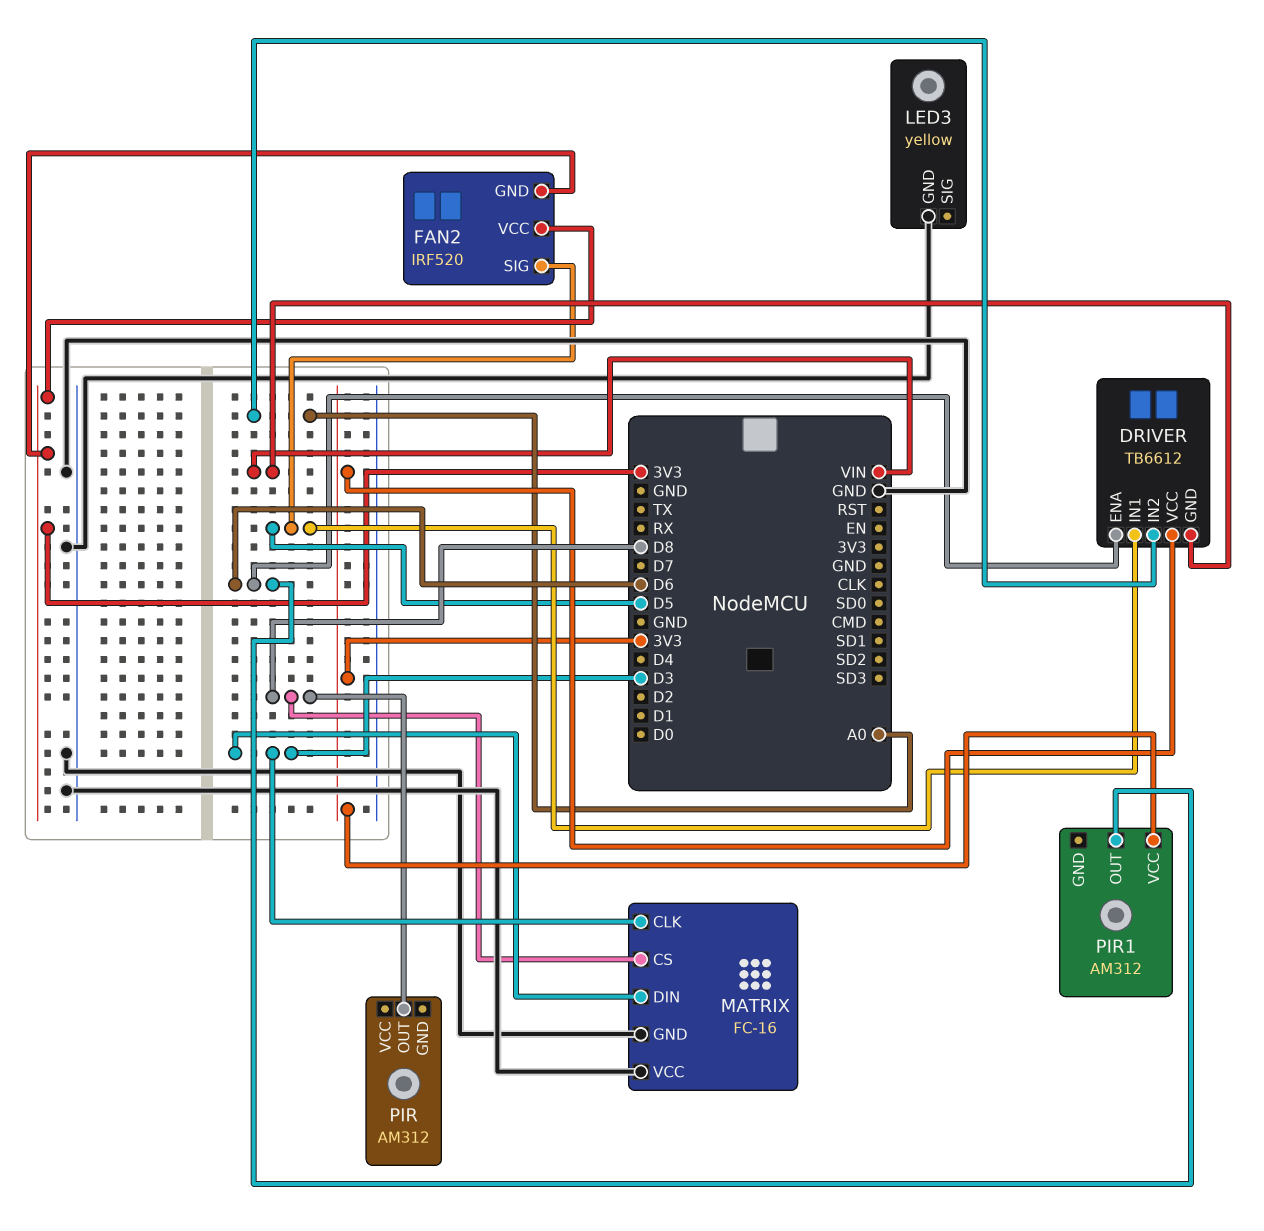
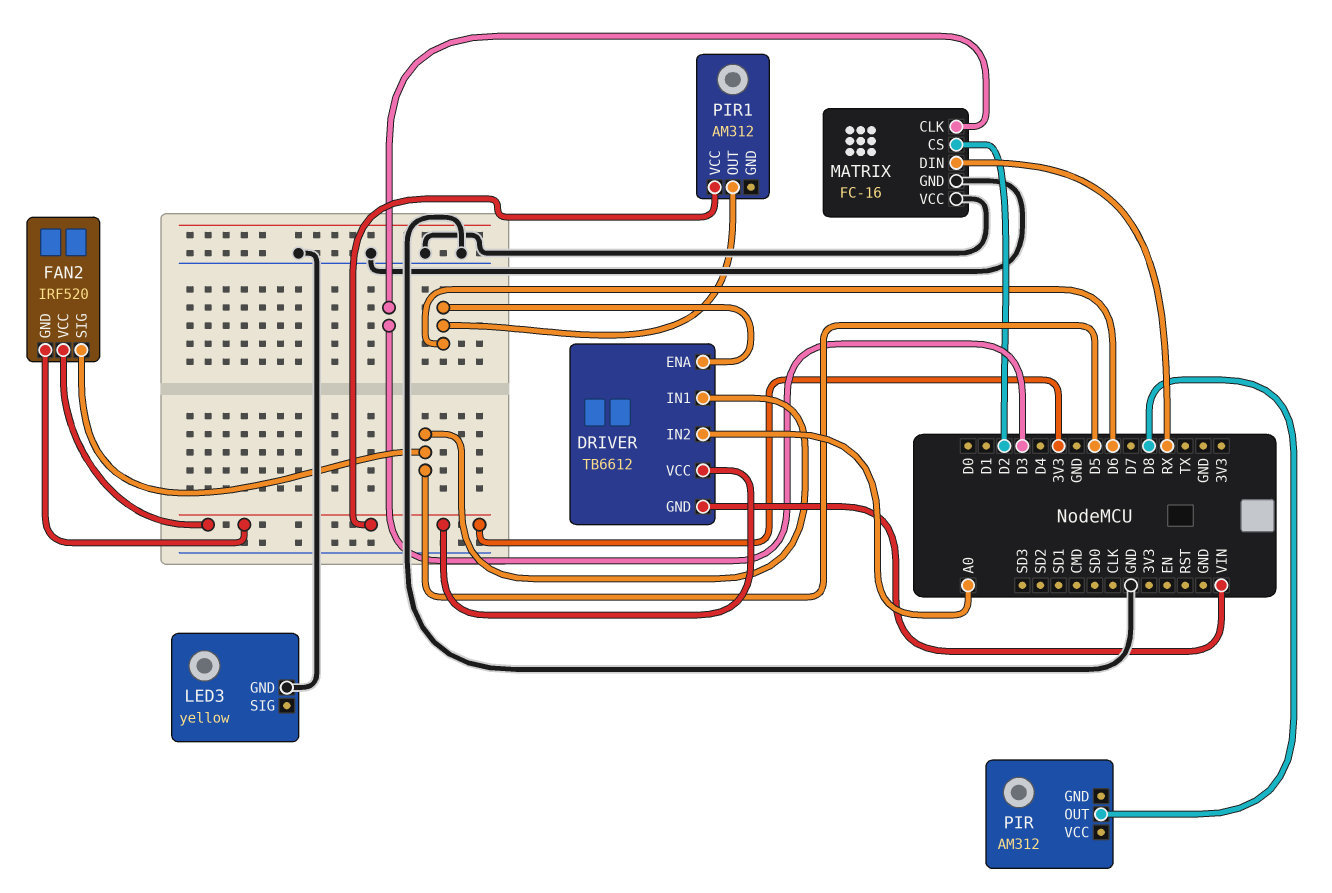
MATRIX pin CS: D8 -> D2
MATRIX pin DIN: D3 -> RX

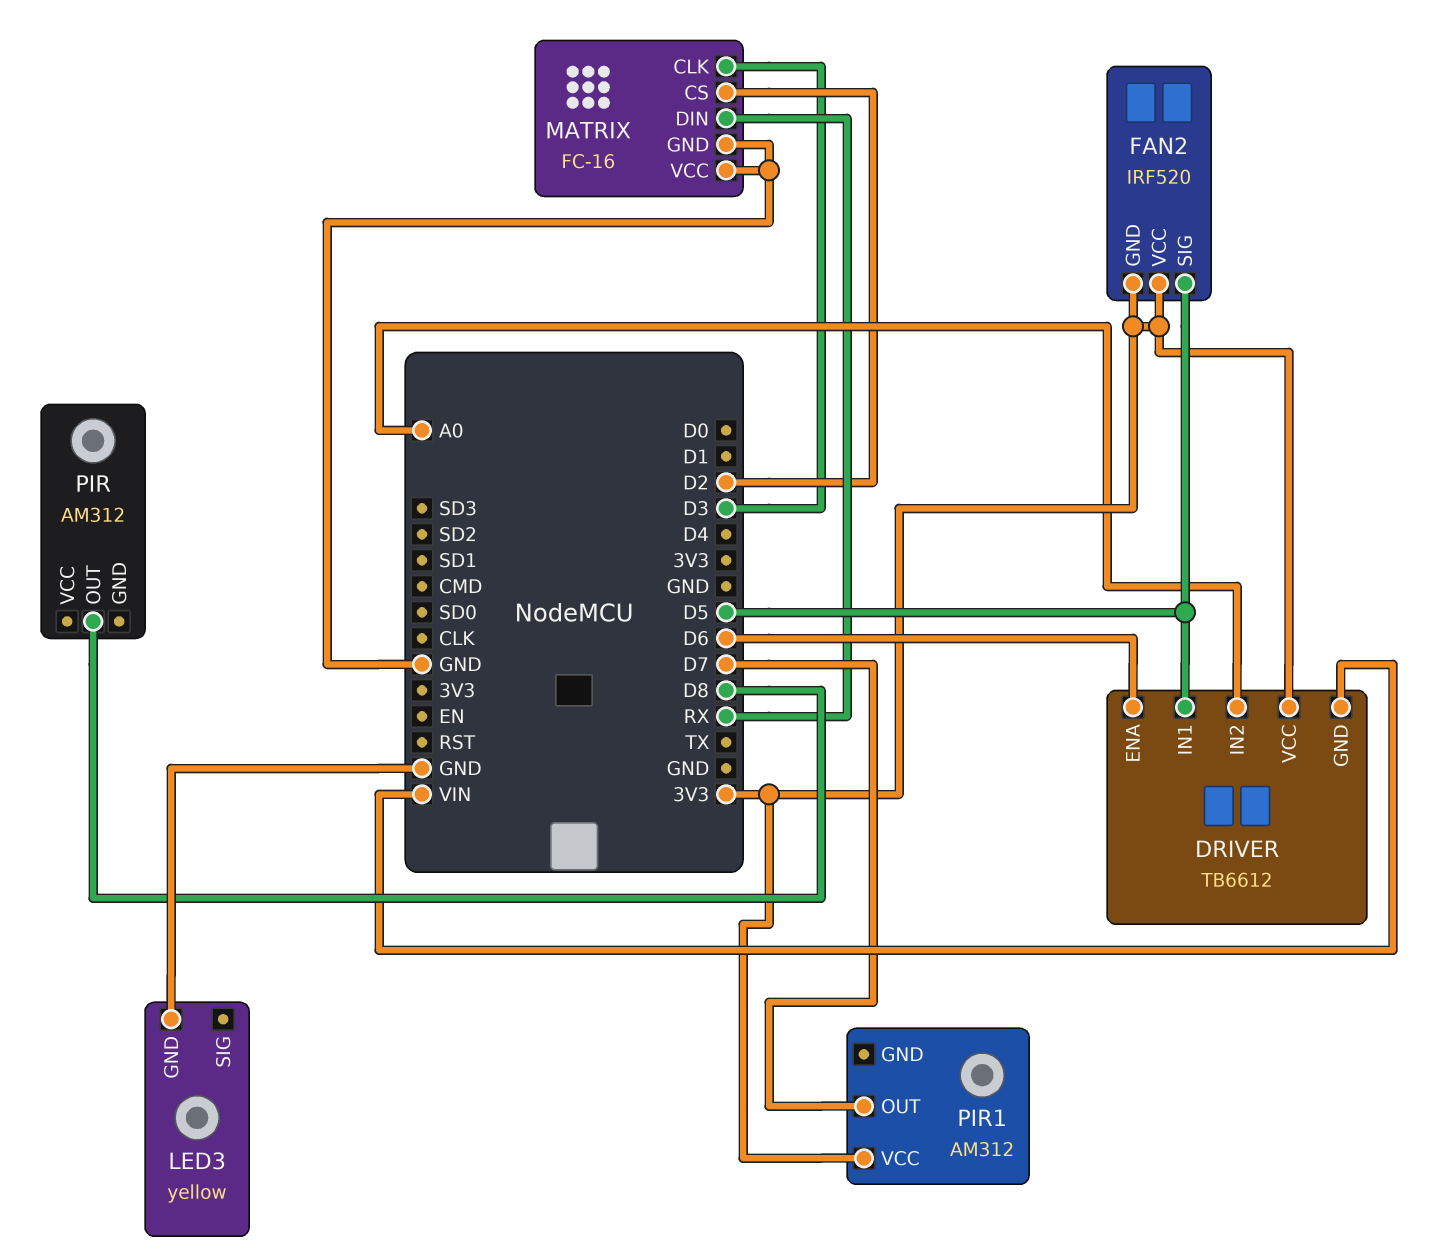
PIR1 pin OUT: D6 -> D7

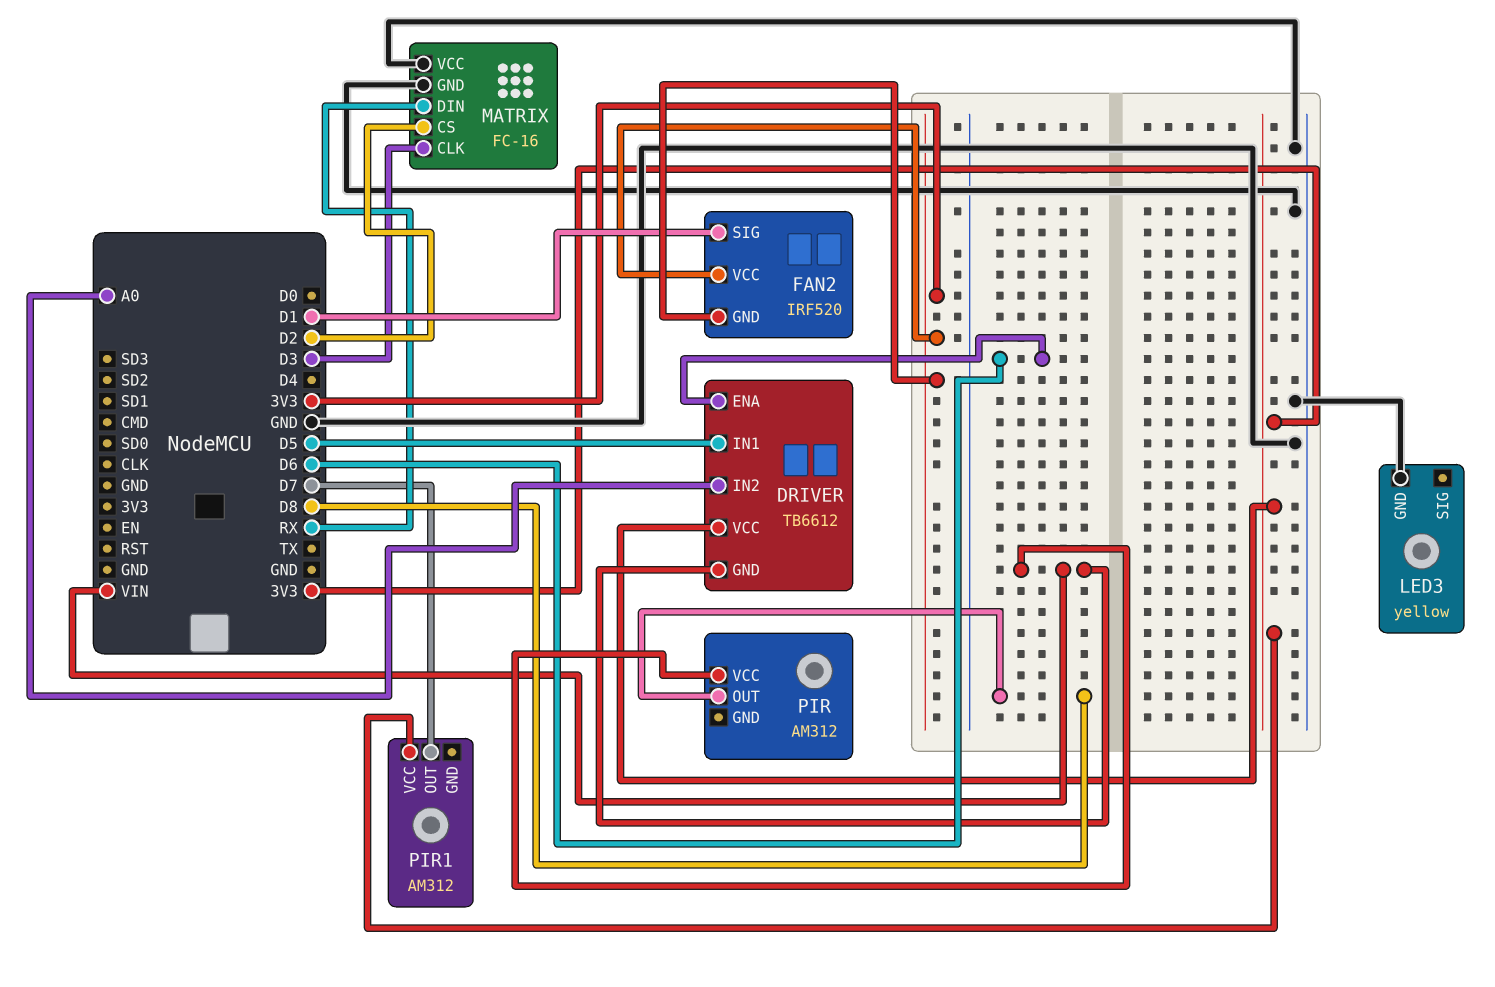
FAN2 pin SIG: D5 -> D1
PIR pin VCC: none -> VIN

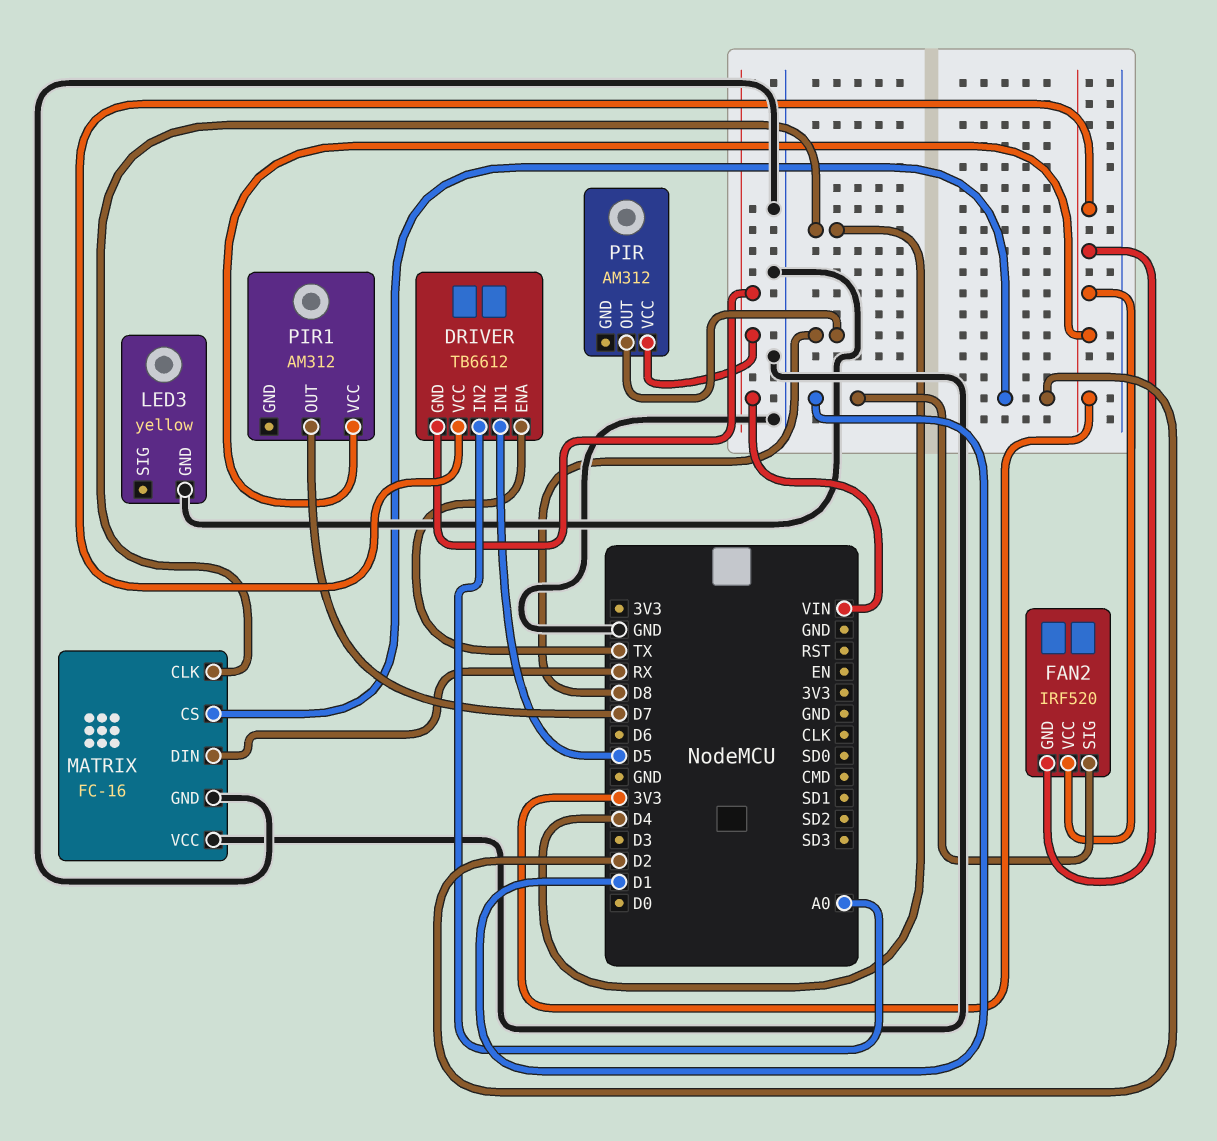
DRIVER pin ENA: D6 -> TX
MATRIX pin CLK: D3 -> D4

